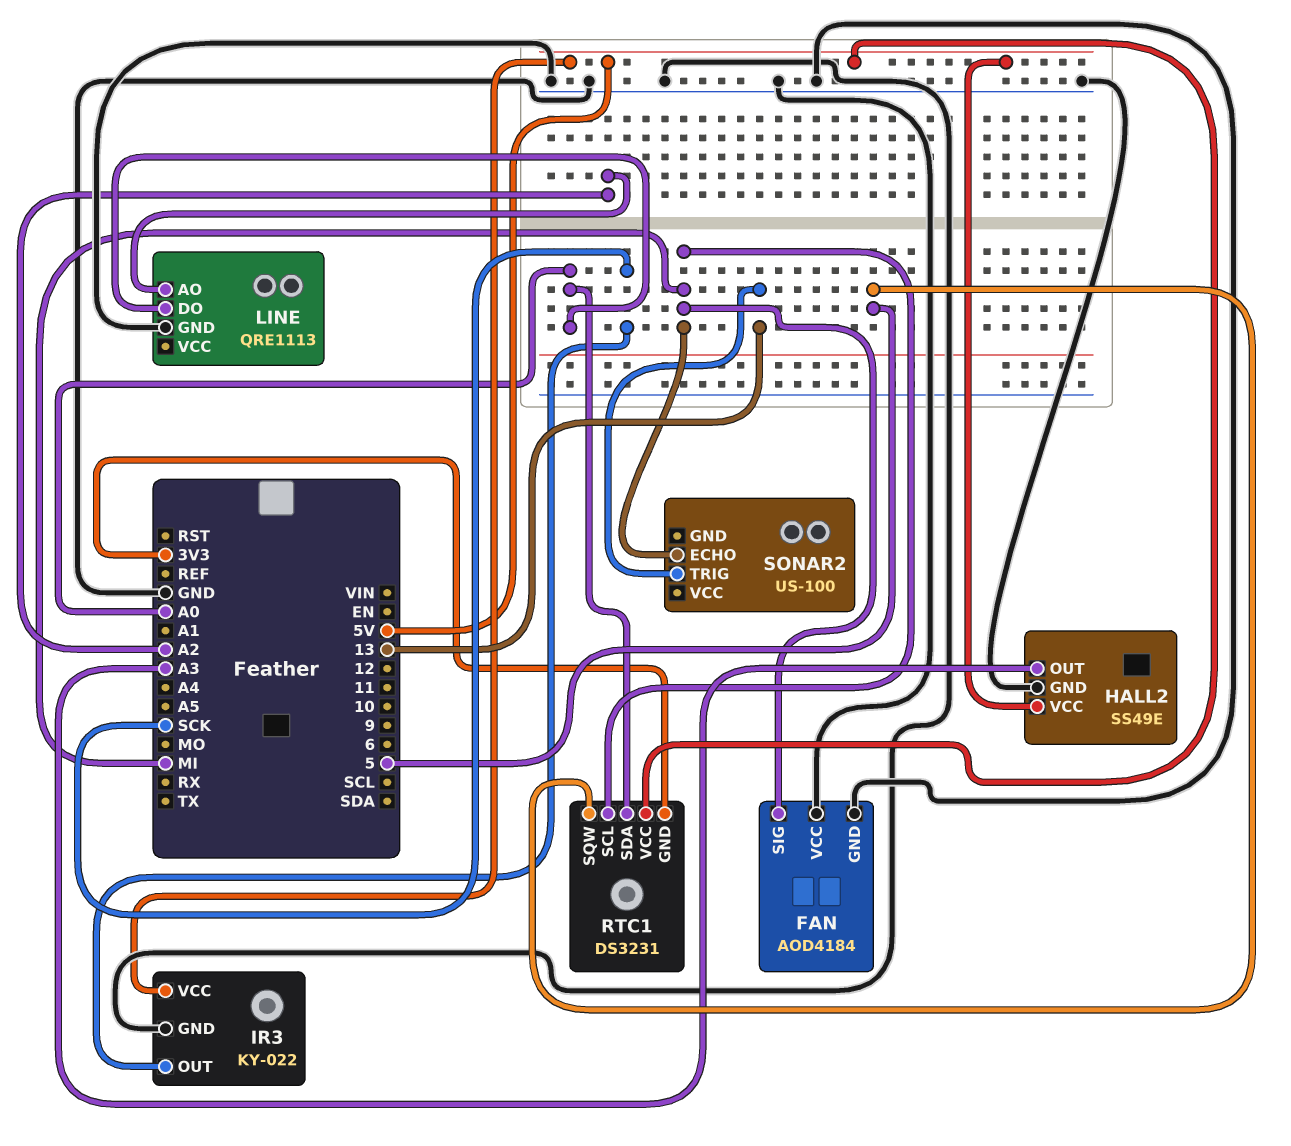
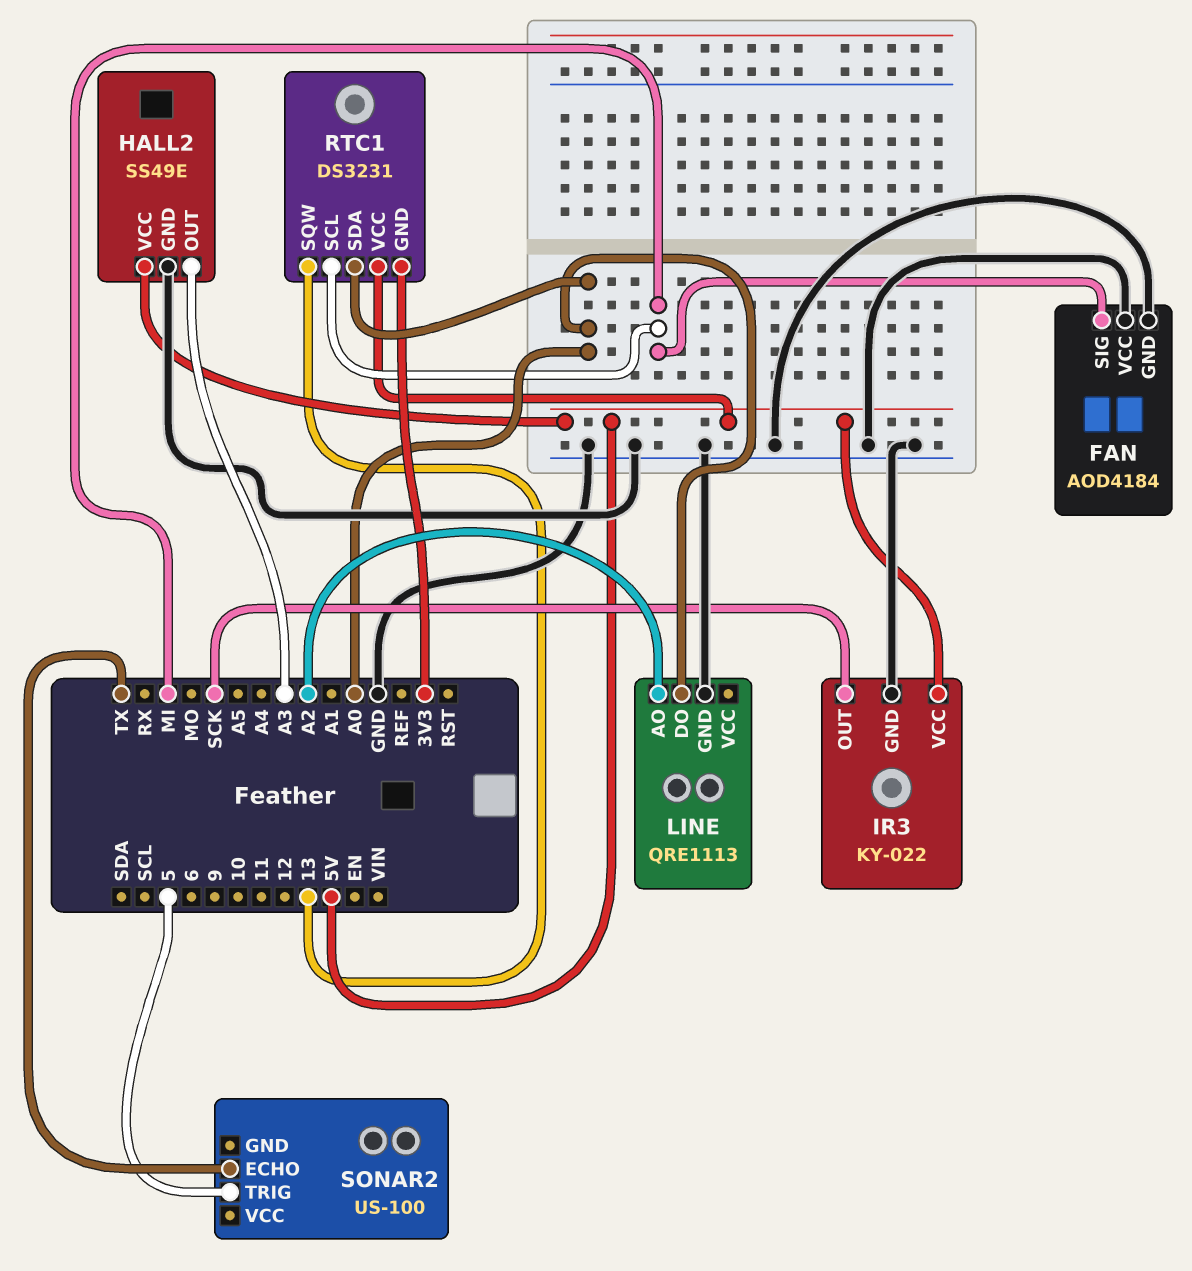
RTC1 pin SQW: 5 -> 13
SONAR2 pin ECHO: MI -> TX
SONAR2 pin TRIG: 13 -> 5

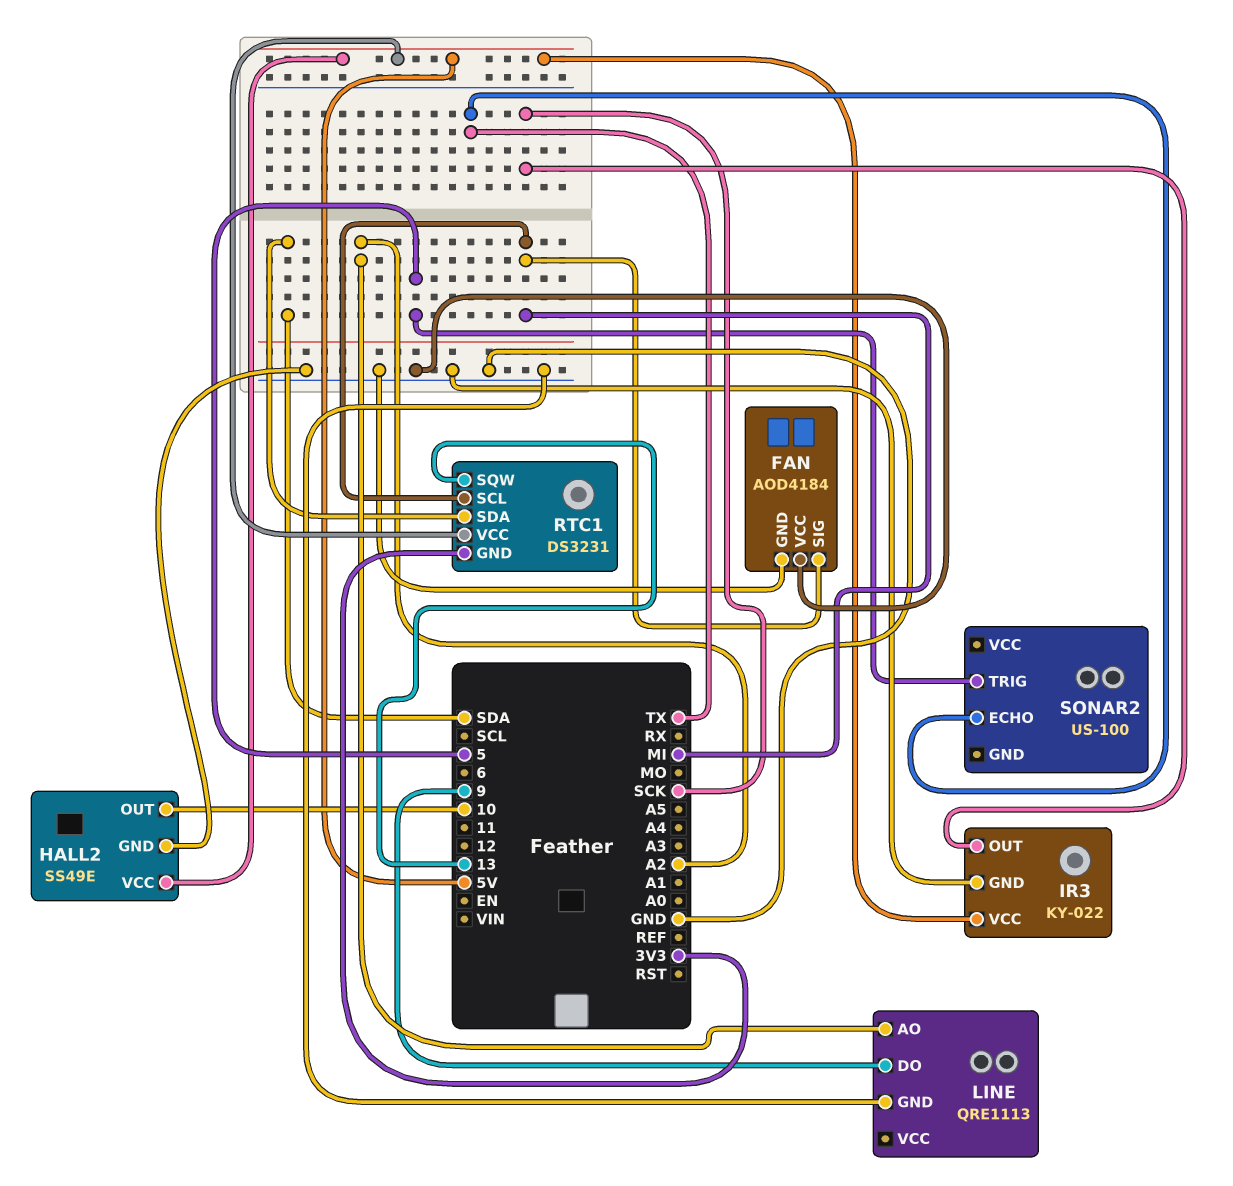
HALL2 pin OUT: A3 -> 10
LINE pin DO: A0 -> 9
RTC1 pin SDA: A0 -> SDA

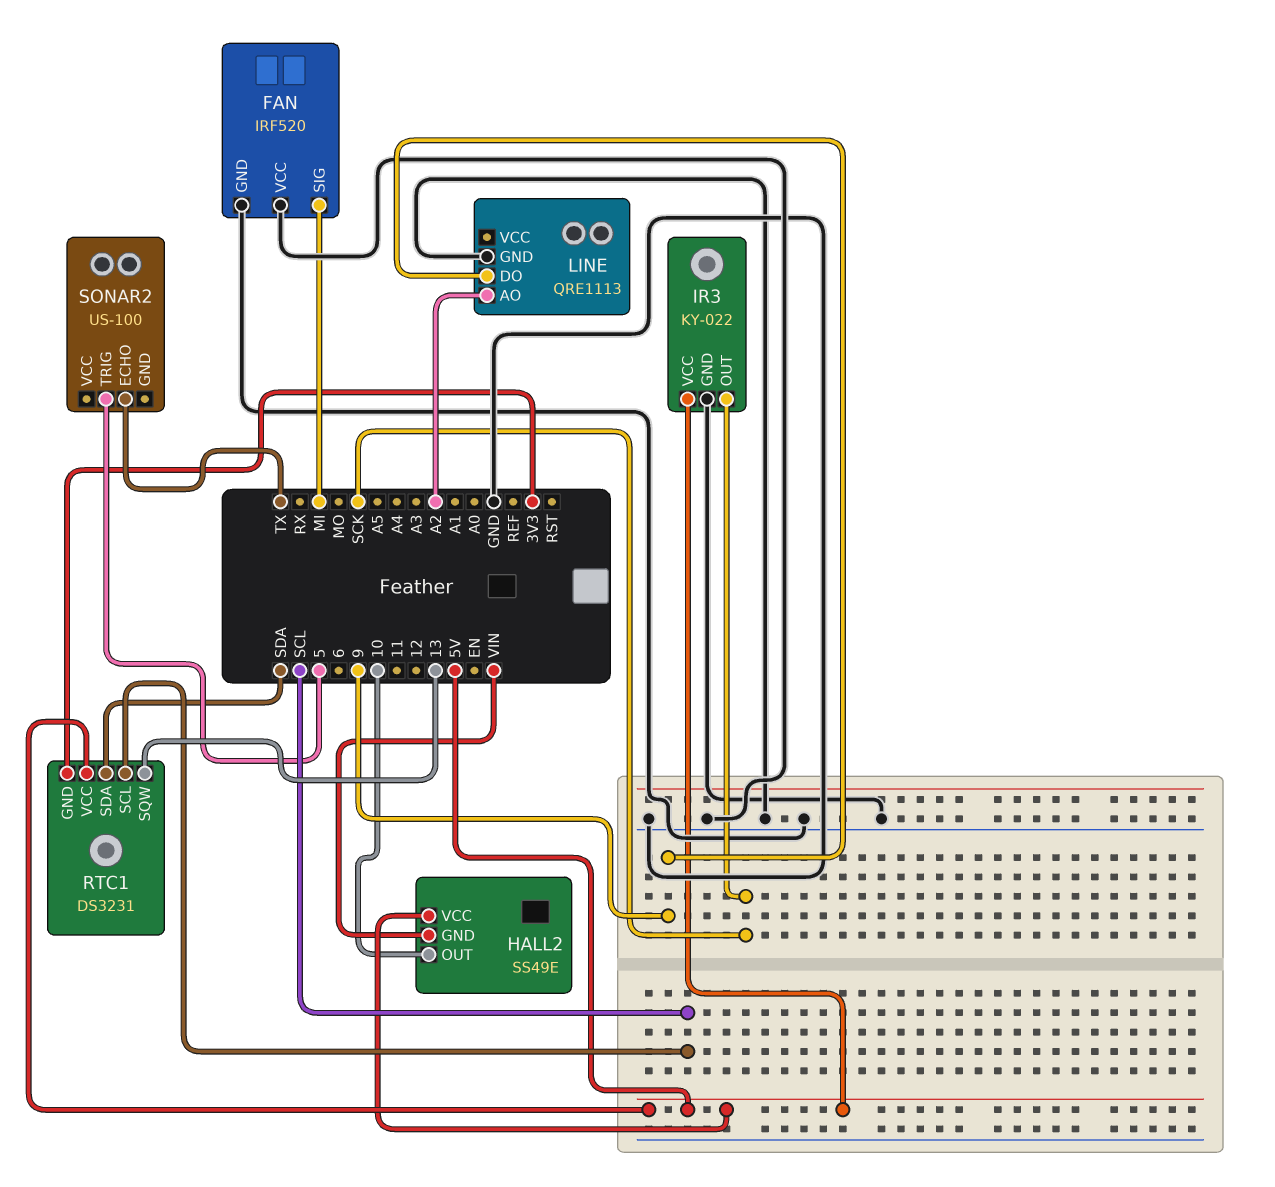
FAN: AOD4184 -> IRF520
HALL2 pin GND: GND -> VIN
RTC1 pin SCL: MI -> SCL

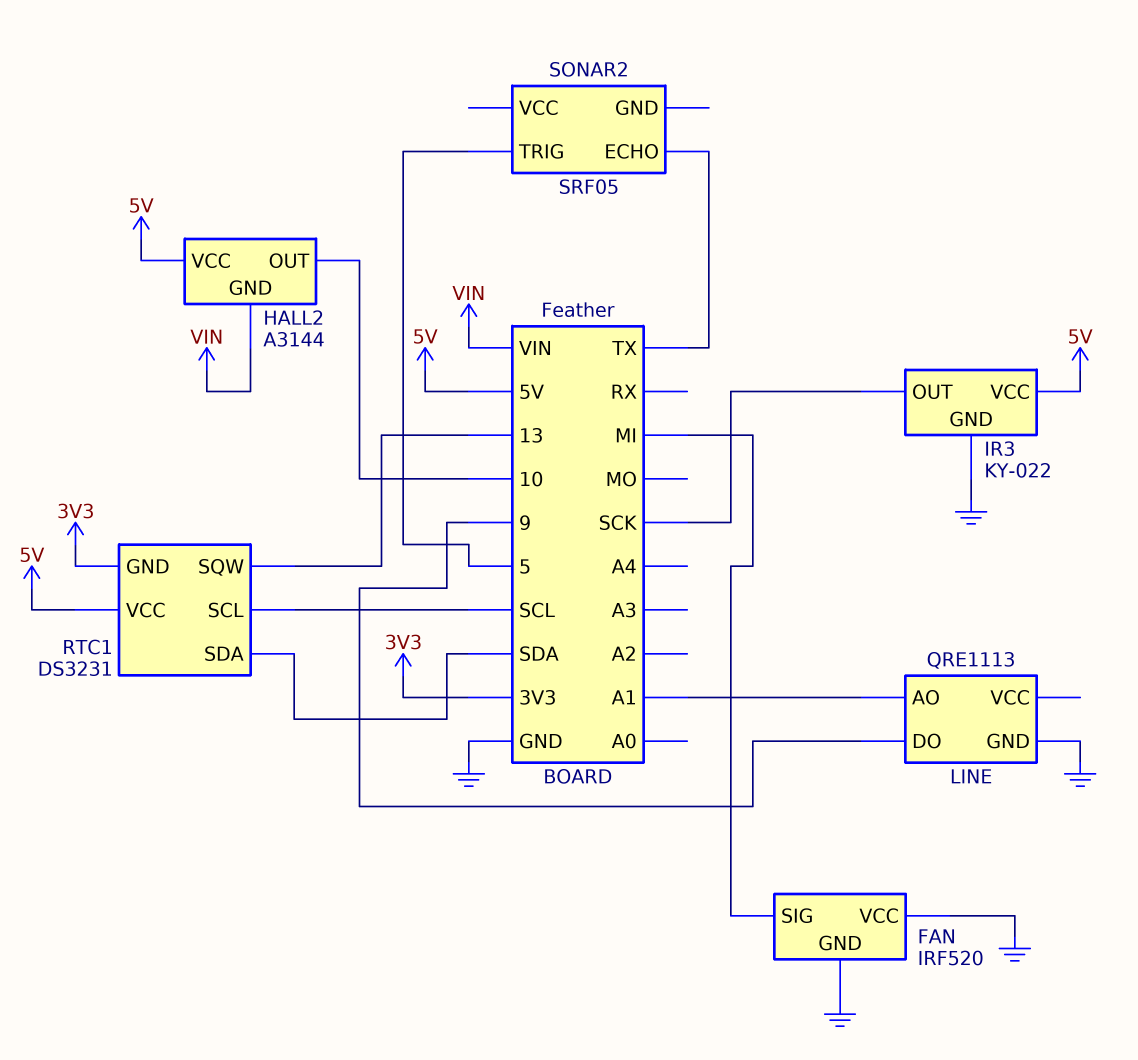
HALL2: SS49E -> A3144
LINE pin AO: A2 -> A1
SONAR2: US-100 -> SRF05

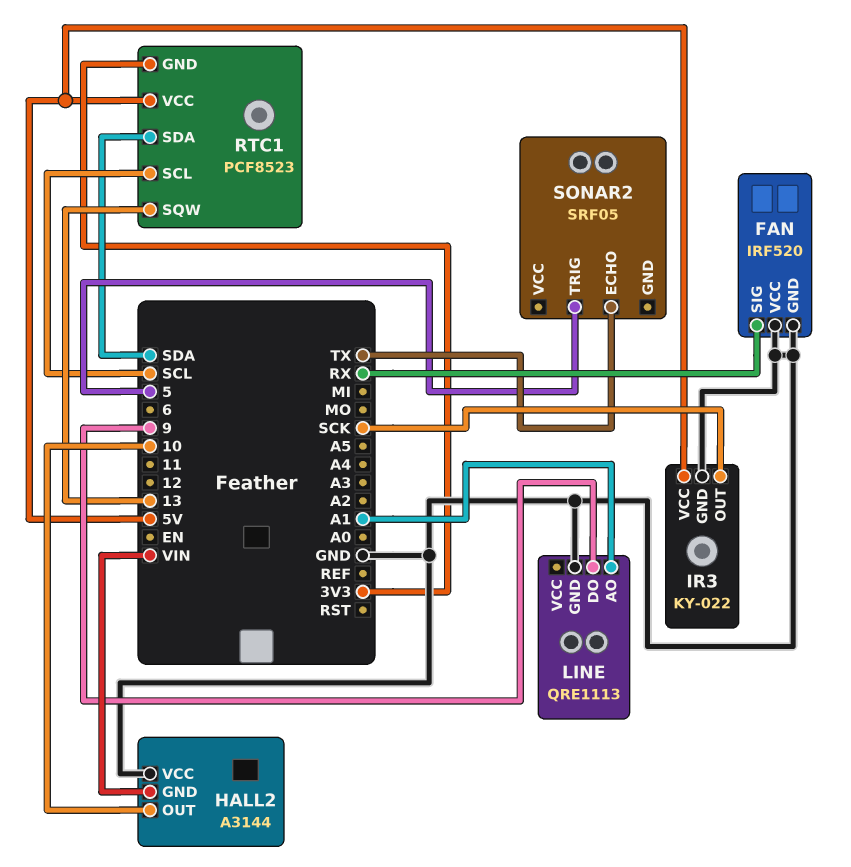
FAN pin SIG: MI -> RX
HALL2 pin VCC: 5V -> GND
RTC1: DS3231 -> PCF8523

